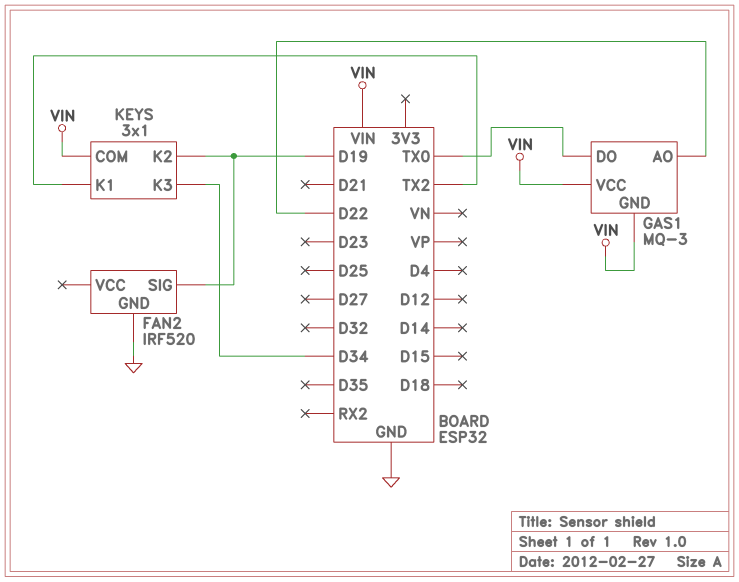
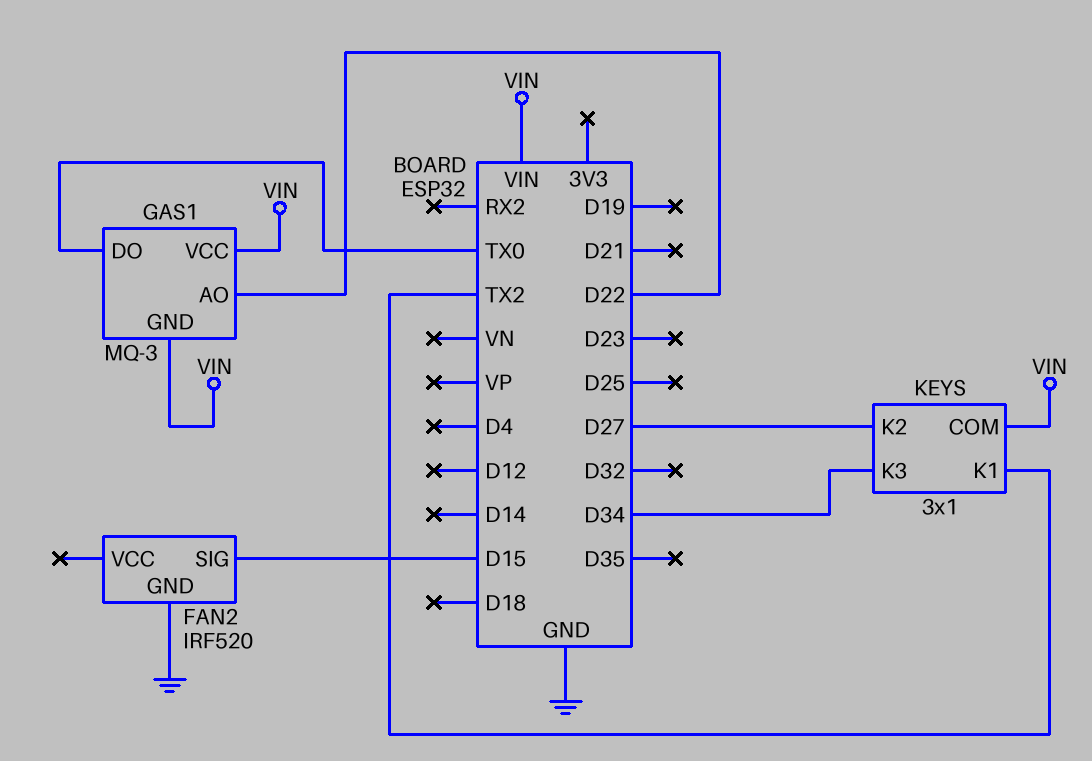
FAN2 pin SIG: D19 -> D15
KEYS pin K2: D19 -> D27

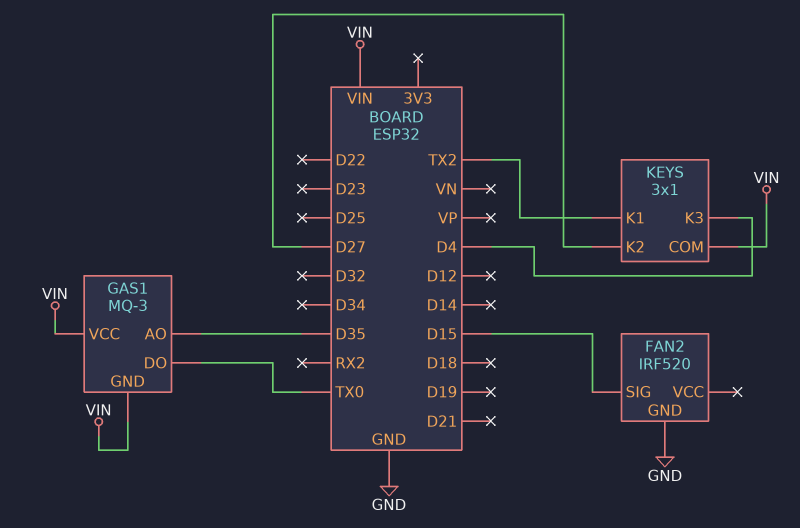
GAS1 pin AO: D22 -> D35
KEYS pin K3: D34 -> D4

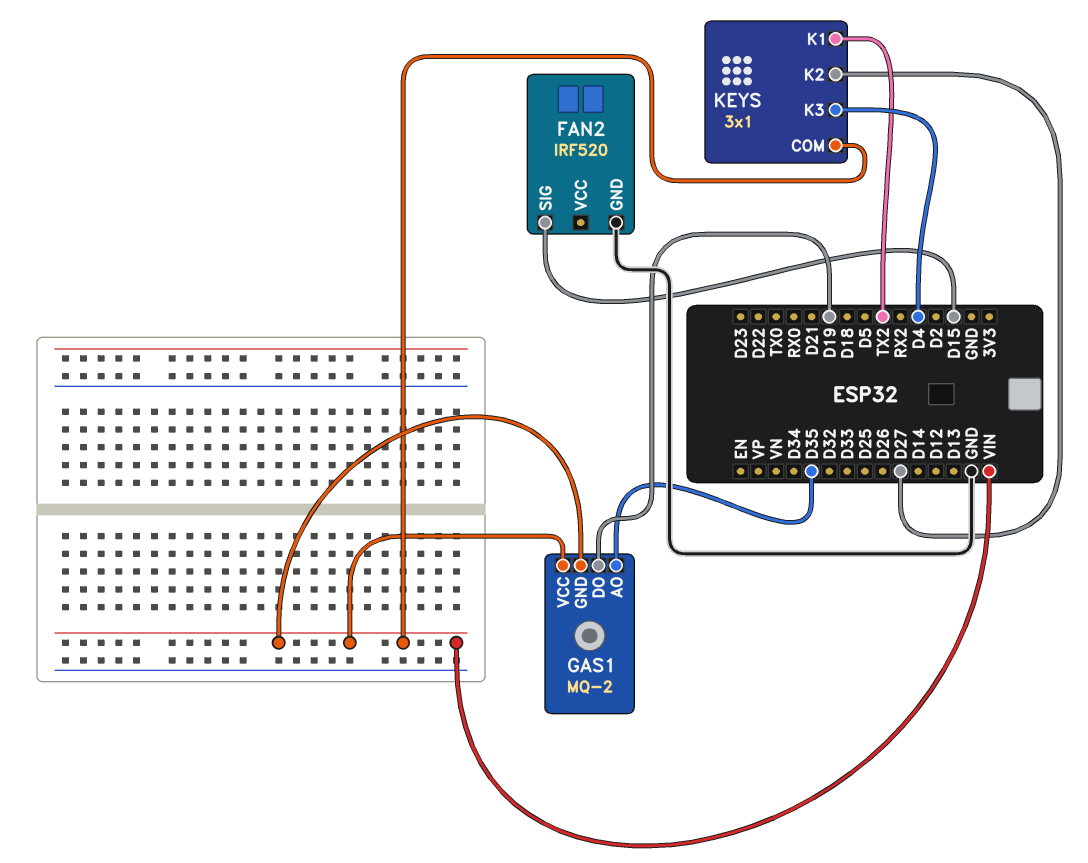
GAS1: MQ-3 -> MQ-2
GAS1 pin DO: TX0 -> D19

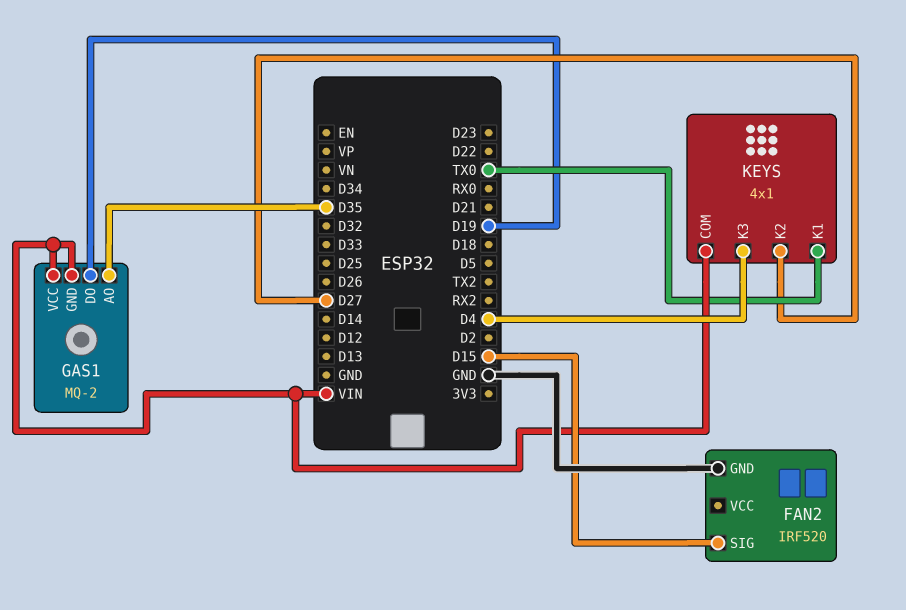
KEYS: 3x1 -> 4x1
KEYS pin K1: TX2 -> TX0

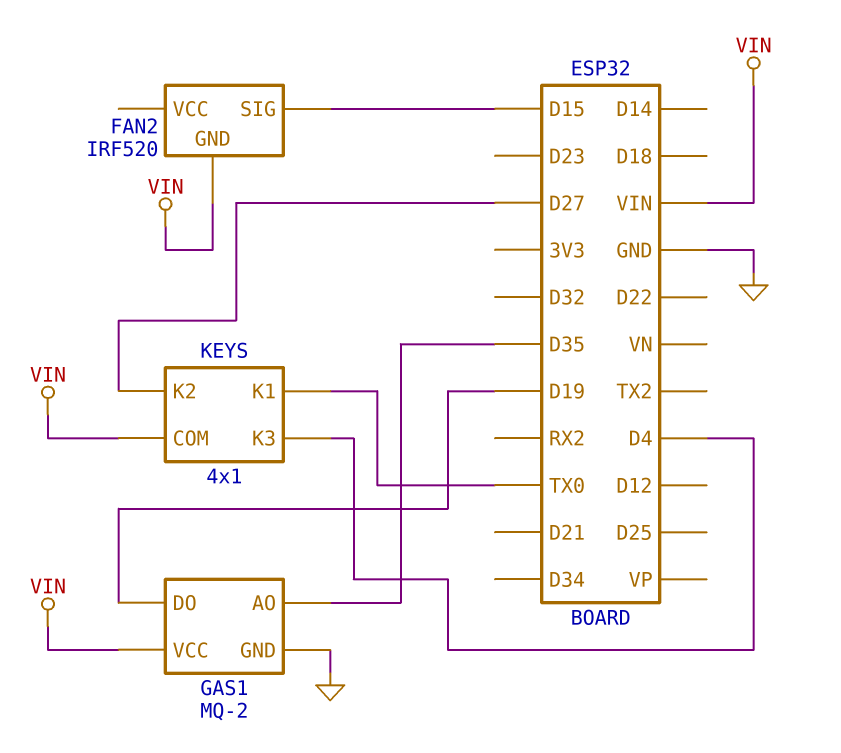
FAN2 pin GND: GND -> VIN
GAS1 pin GND: VIN -> GND

